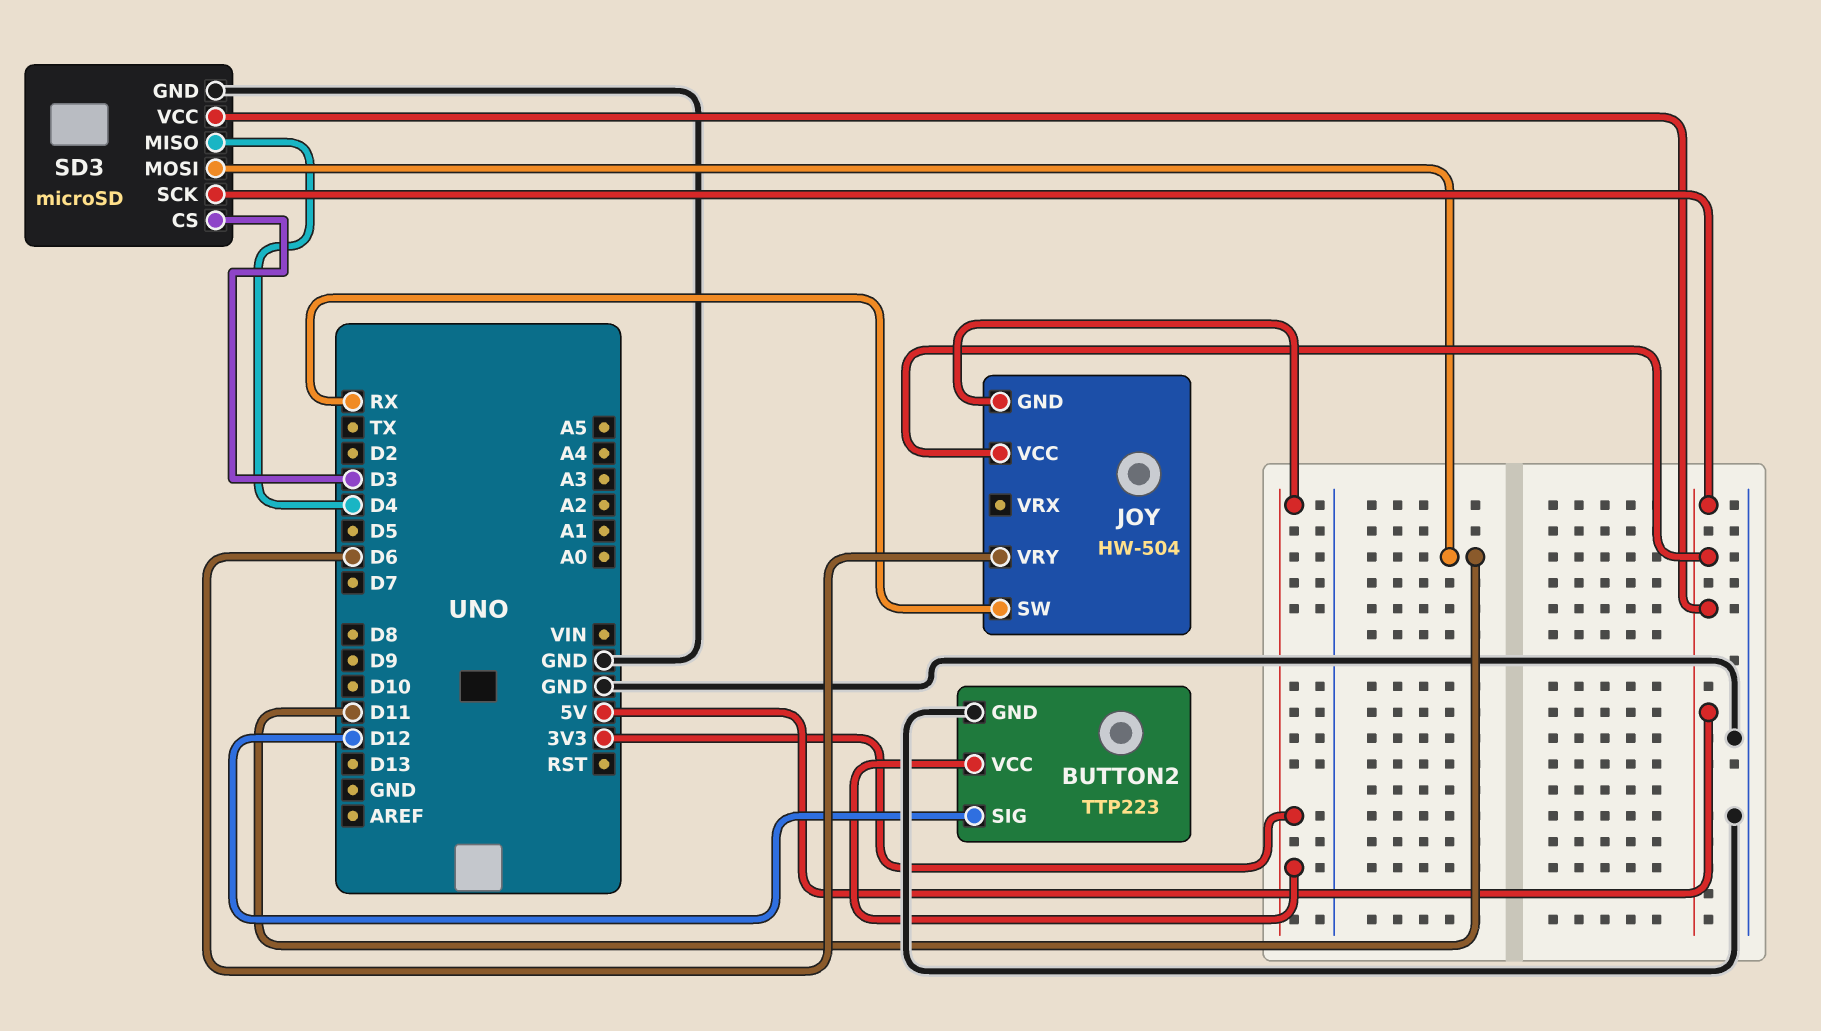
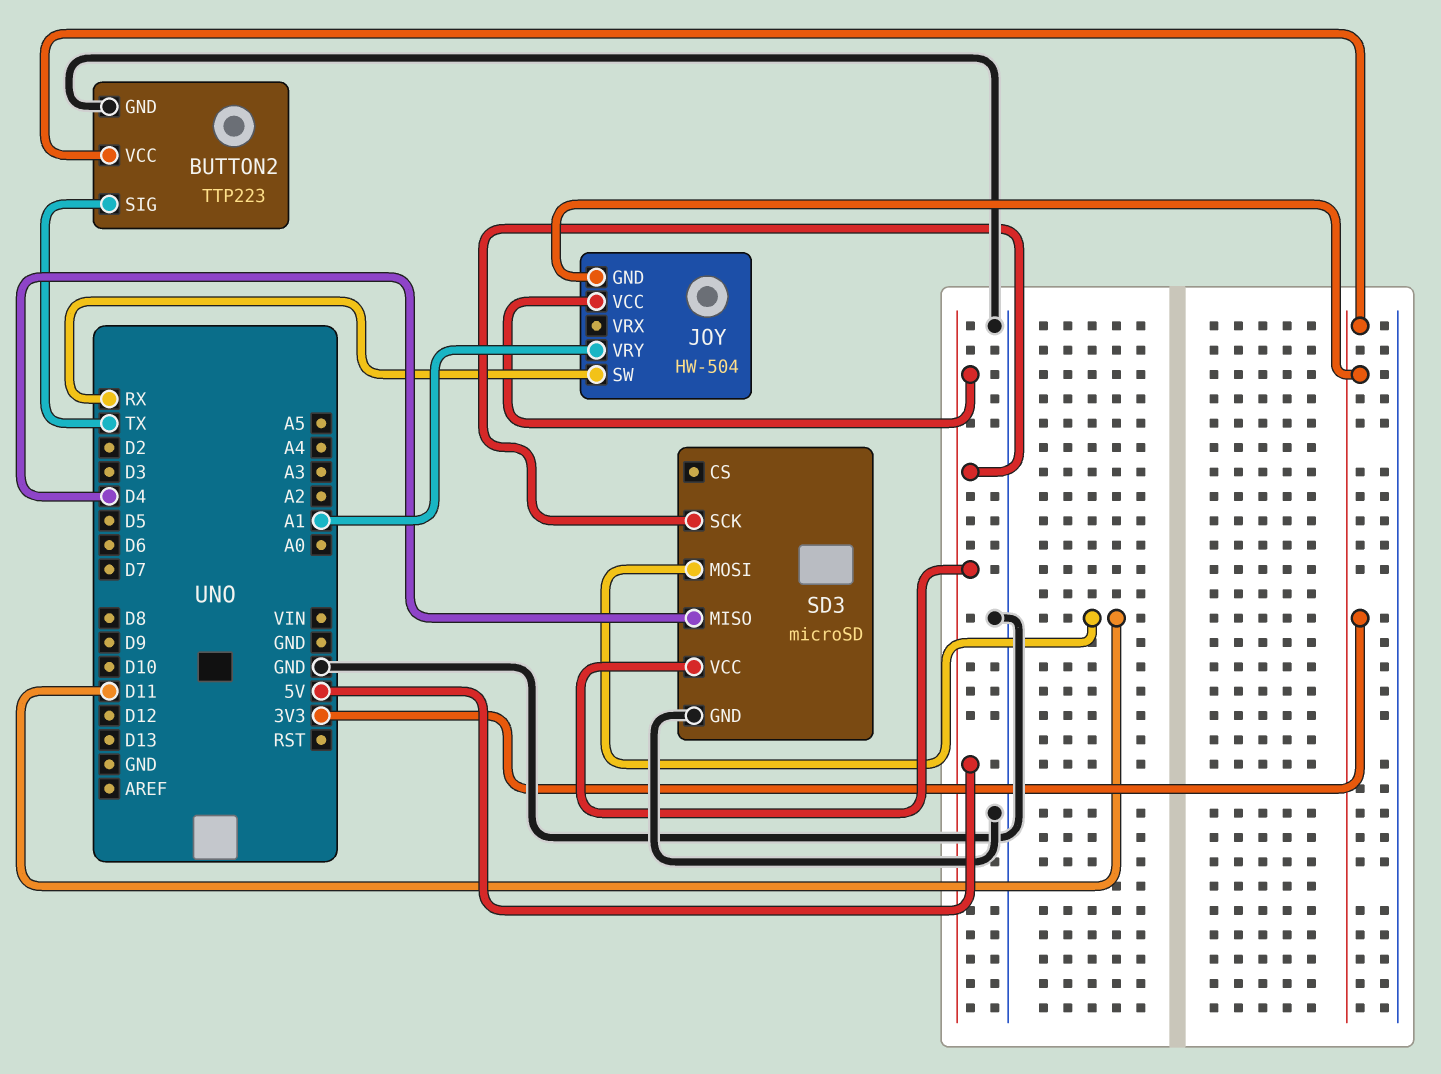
BUTTON2 pin SIG: D12 -> TX
JOY pin VRY: D6 -> A1
SD3 pin CS: D3 -> none

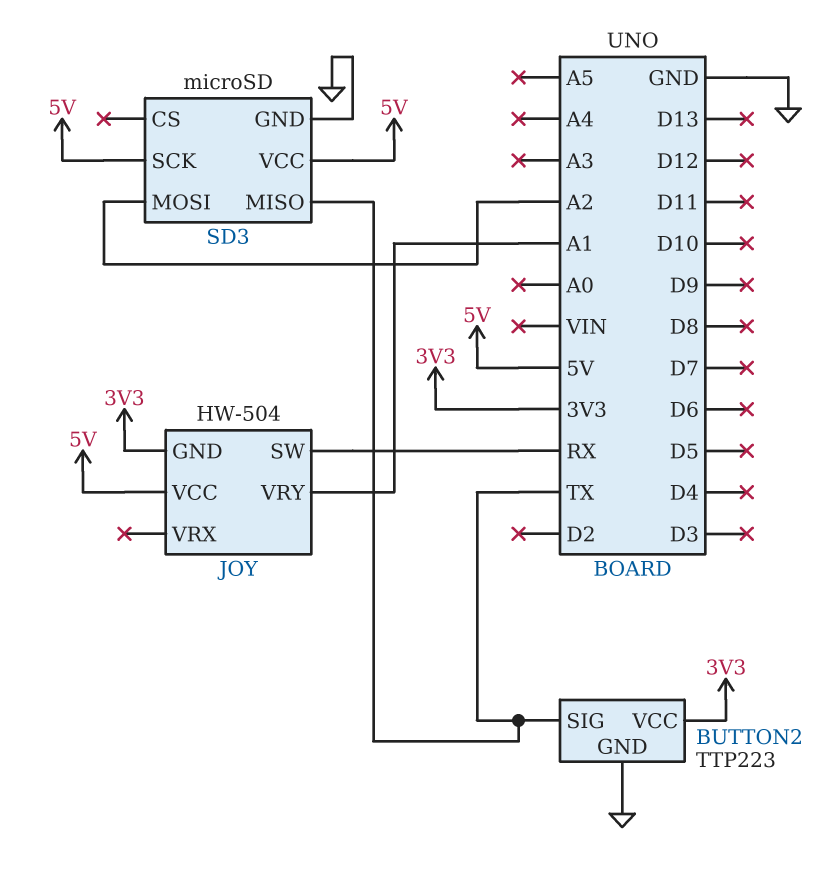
SD3 pin MISO: D4 -> TX
SD3 pin MOSI: D11 -> A2

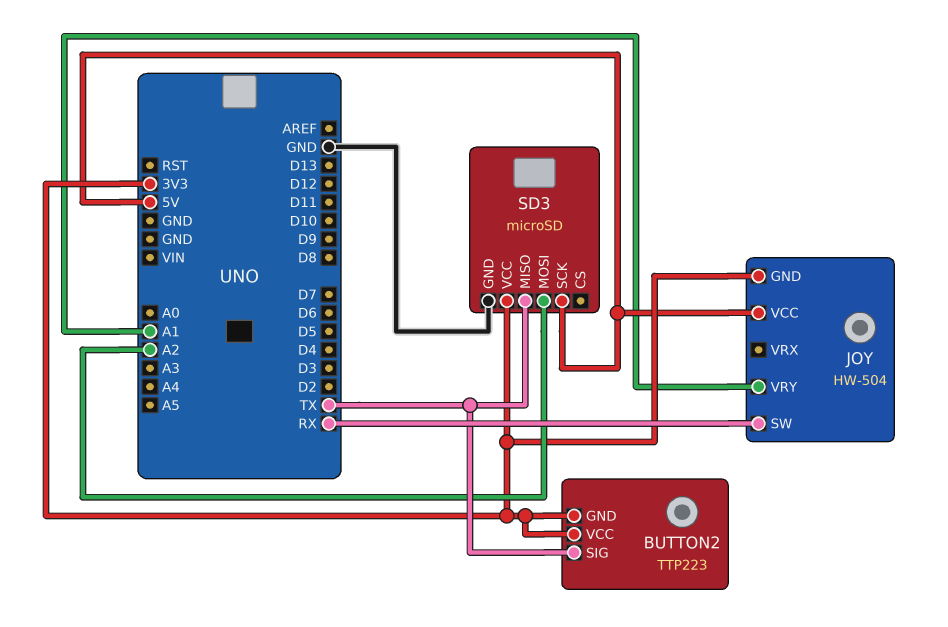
BUTTON2 pin GND: GND -> 3V3
SD3 pin VCC: 5V -> 3V3

